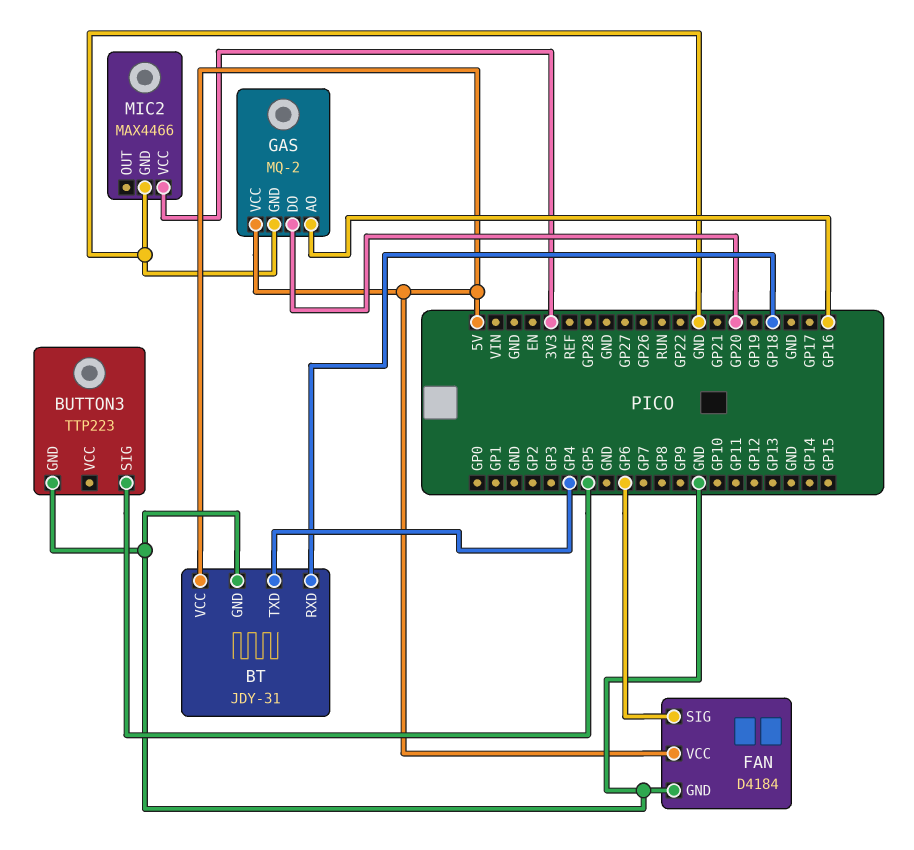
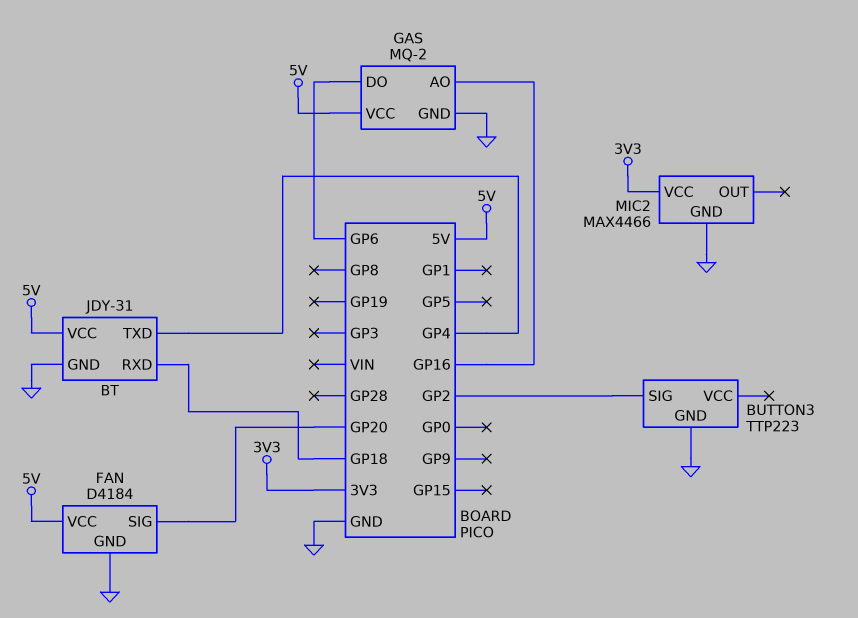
BUTTON3 pin SIG: GP5 -> GP2
FAN pin SIG: GP6 -> GP20
GAS pin DO: GP20 -> GP6

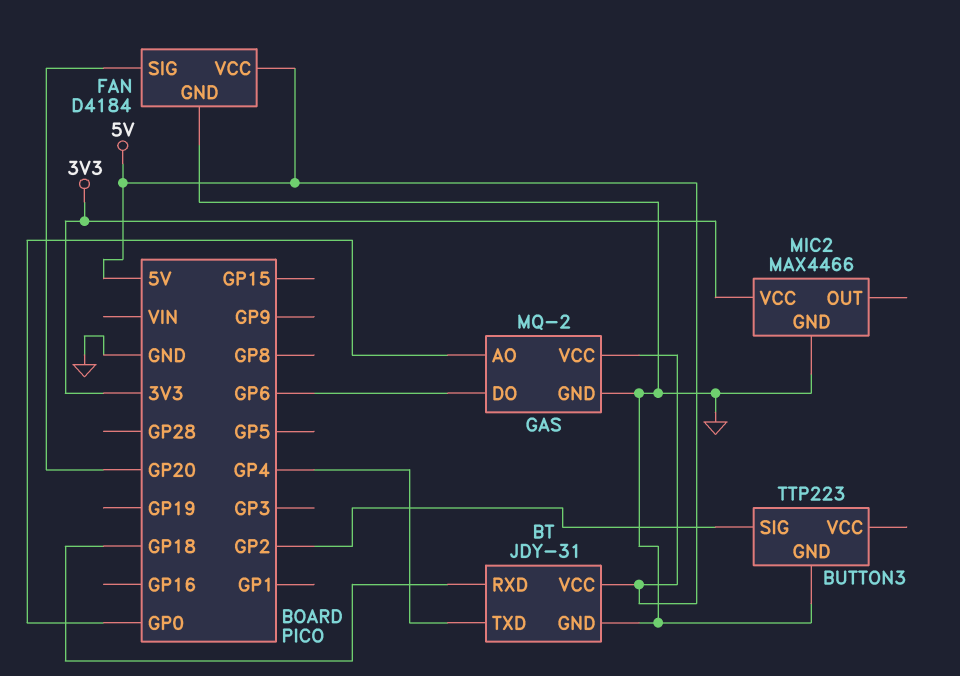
GAS pin AO: GP16 -> GP0

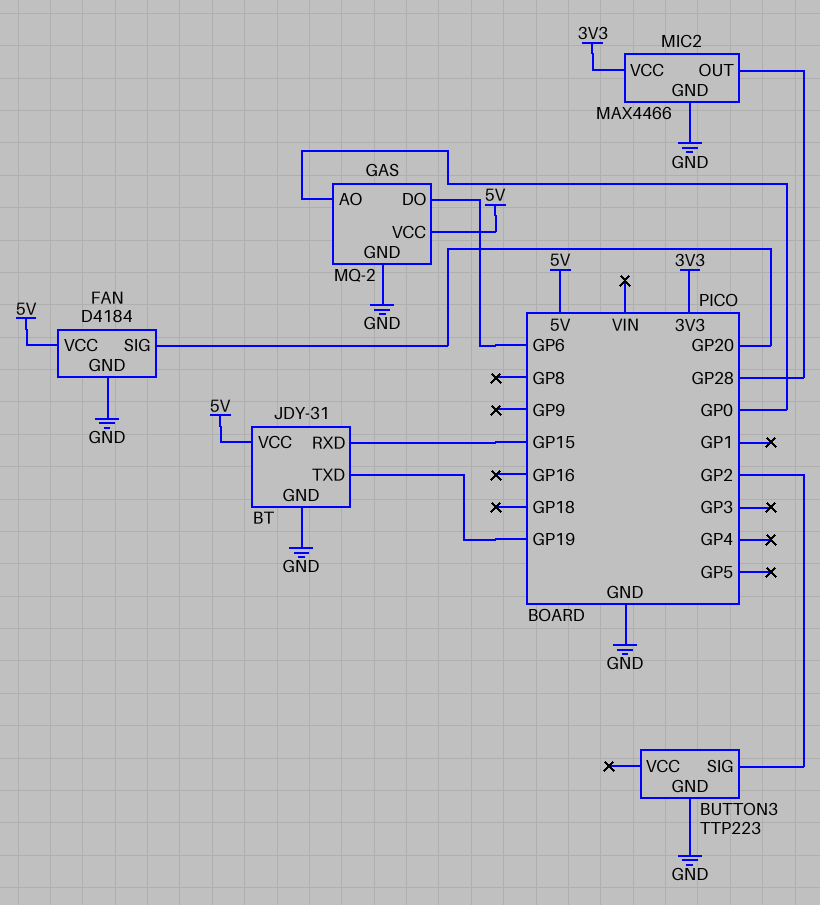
BT pin RXD: GP18 -> GP15
BT pin TXD: GP4 -> GP19
MIC2 pin OUT: none -> GP28

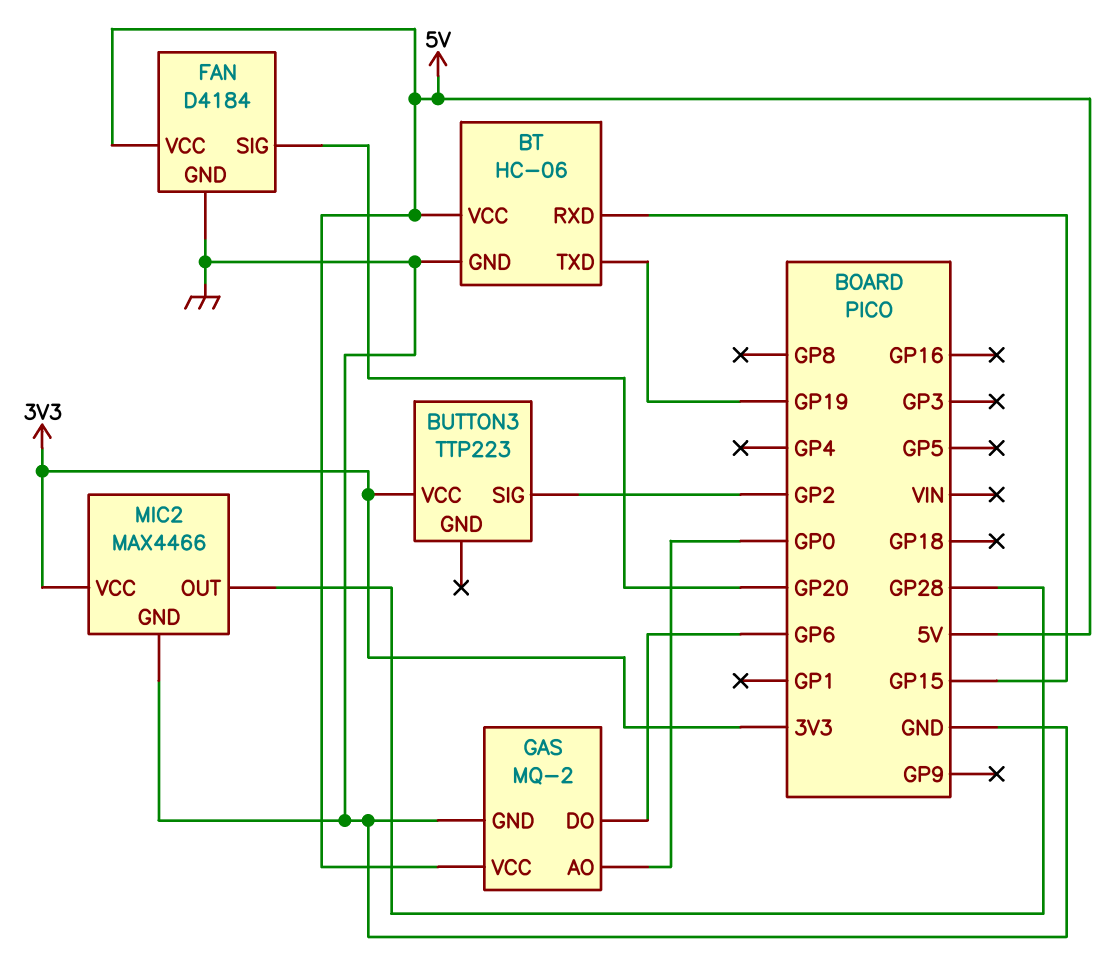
BT: JDY-31 -> HC-06
BUTTON3 pin GND: GND -> none
BUTTON3 pin VCC: none -> 3V3

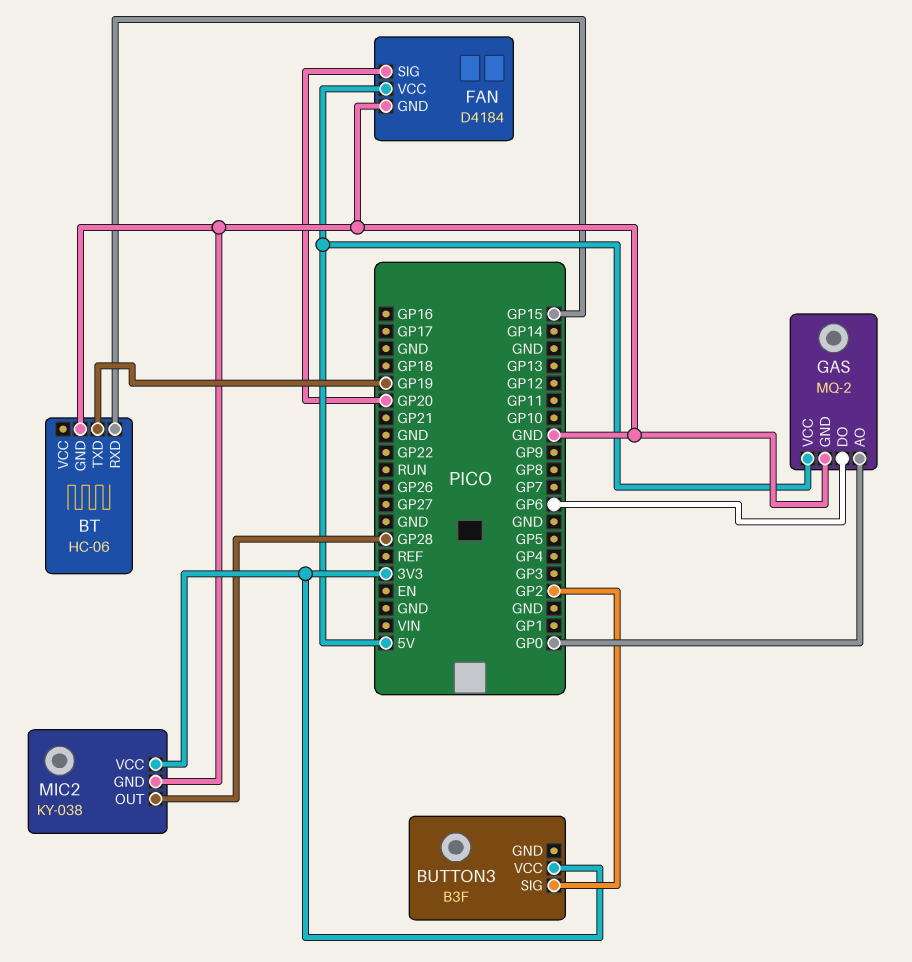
BT pin VCC: 5V -> none
BUTTON3: TTP223 -> B3F
MIC2: MAX4466 -> KY-038

